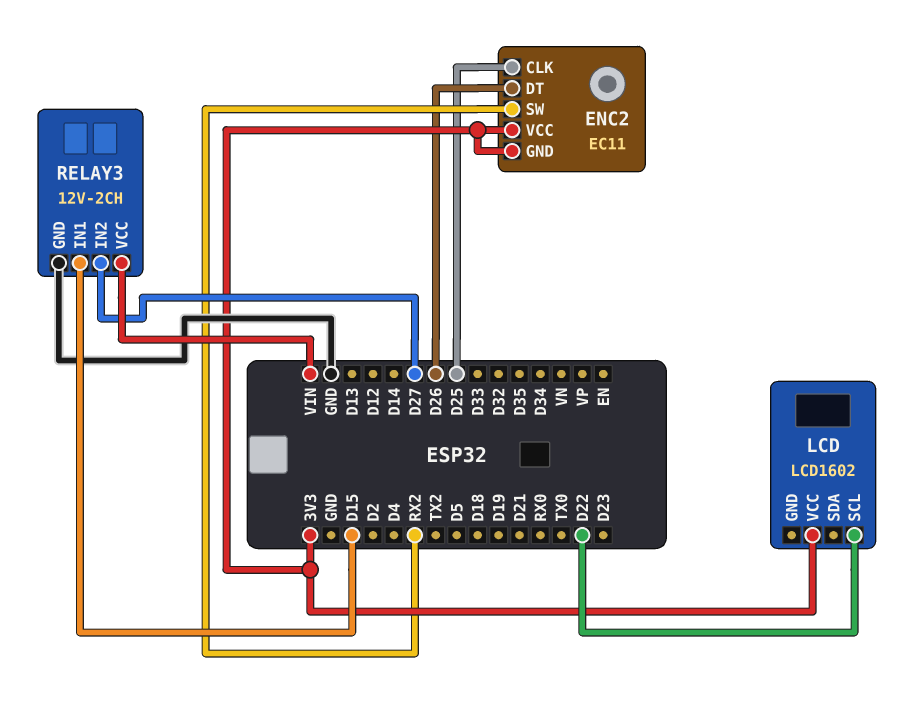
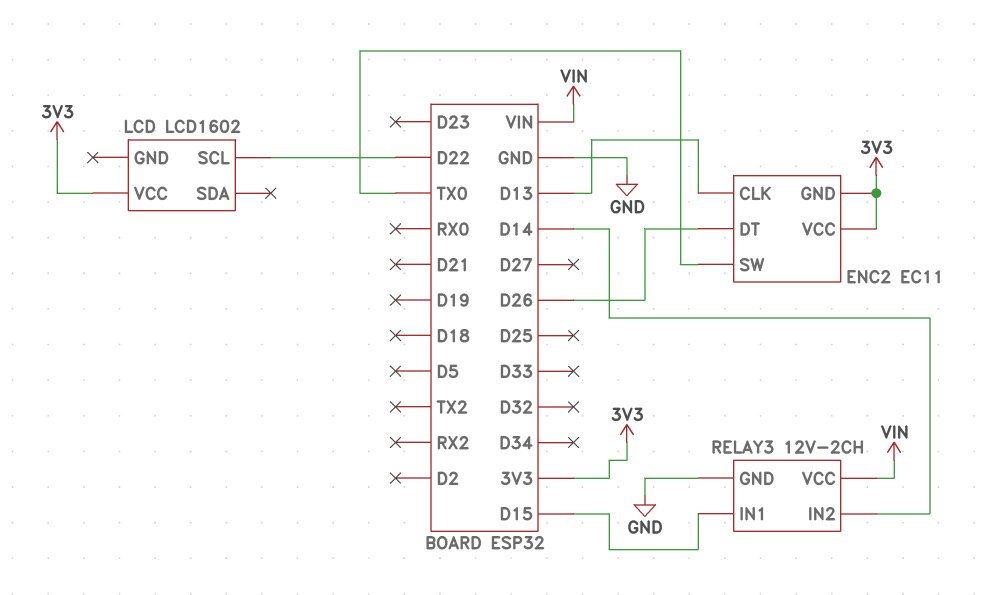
ENC2 pin CLK: D25 -> D13
ENC2 pin SW: RX2 -> TX0
RELAY3 pin IN2: D27 -> D14

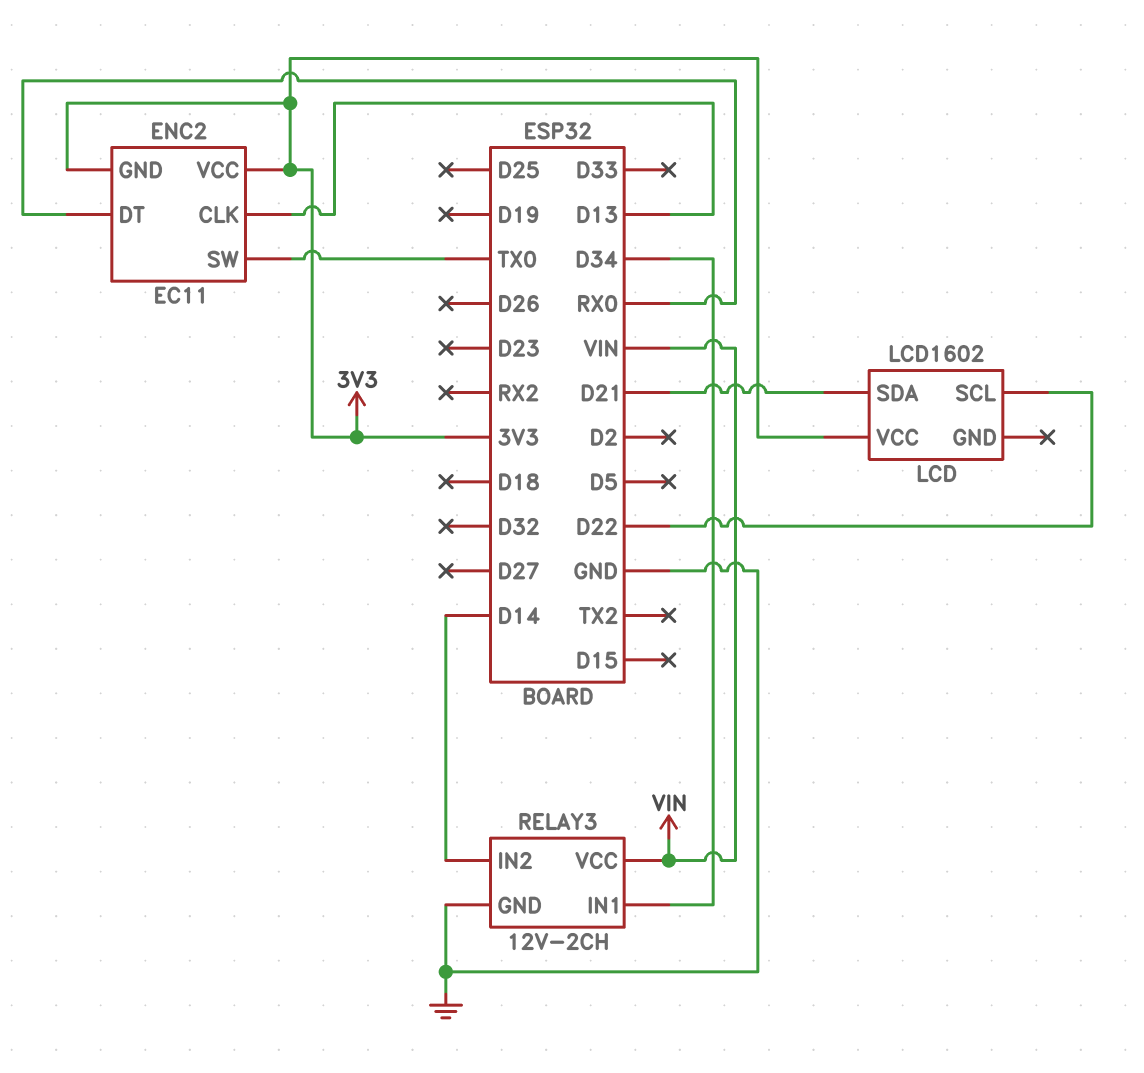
ENC2 pin DT: D26 -> RX0
LCD pin SDA: none -> D21
RELAY3 pin IN1: D15 -> D34

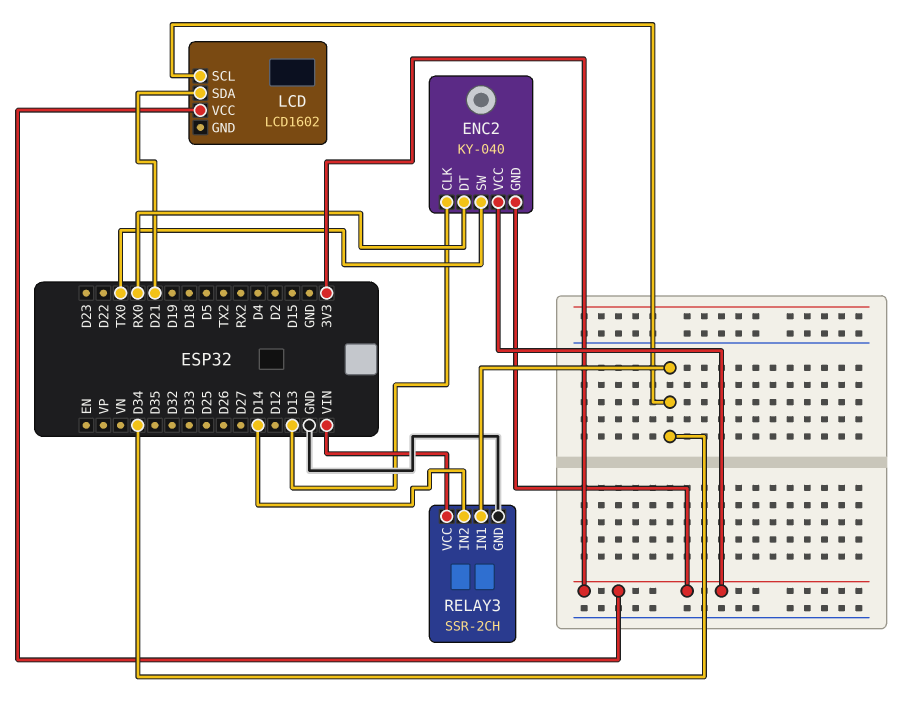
ENC2: EC11 -> KY-040
LCD pin SCL: D22 -> D34
RELAY3: 12V-2CH -> SSR-2CH

